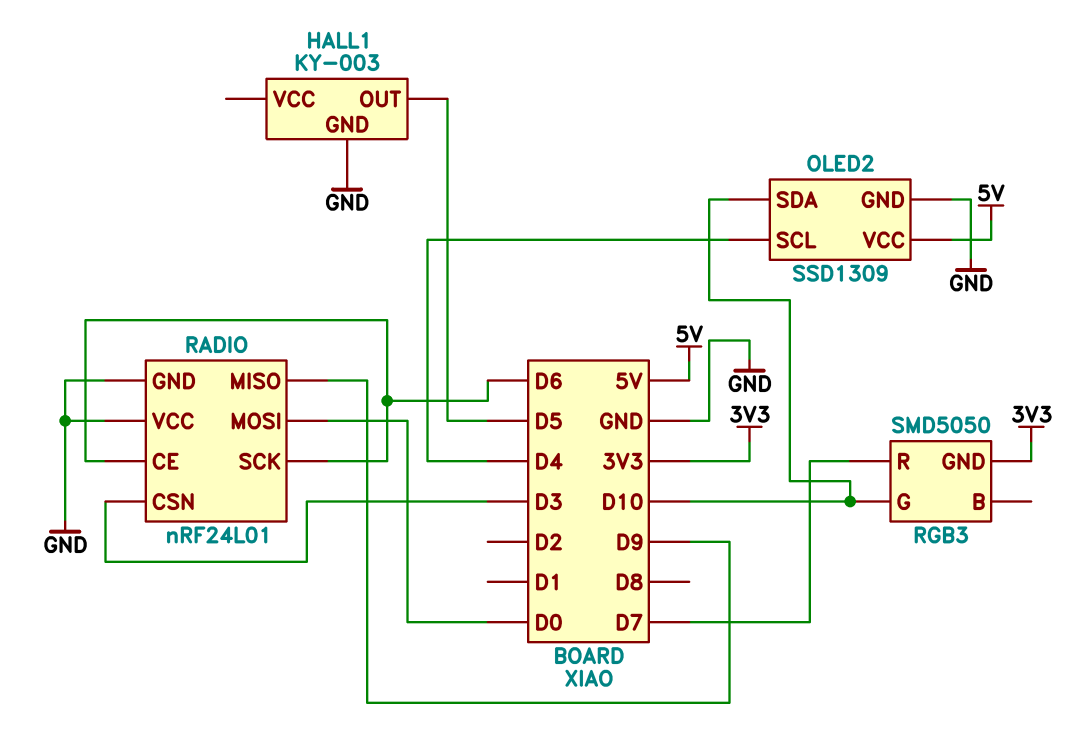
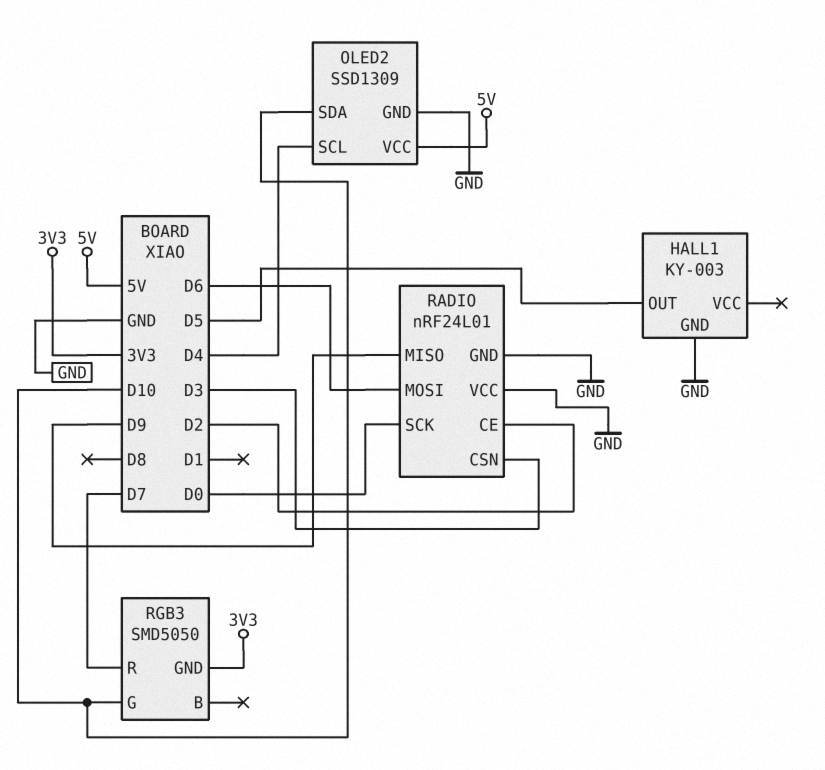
RADIO pin CE: D6 -> D2
RADIO pin MOSI: D0 -> D6
RADIO pin SCK: D6 -> D0

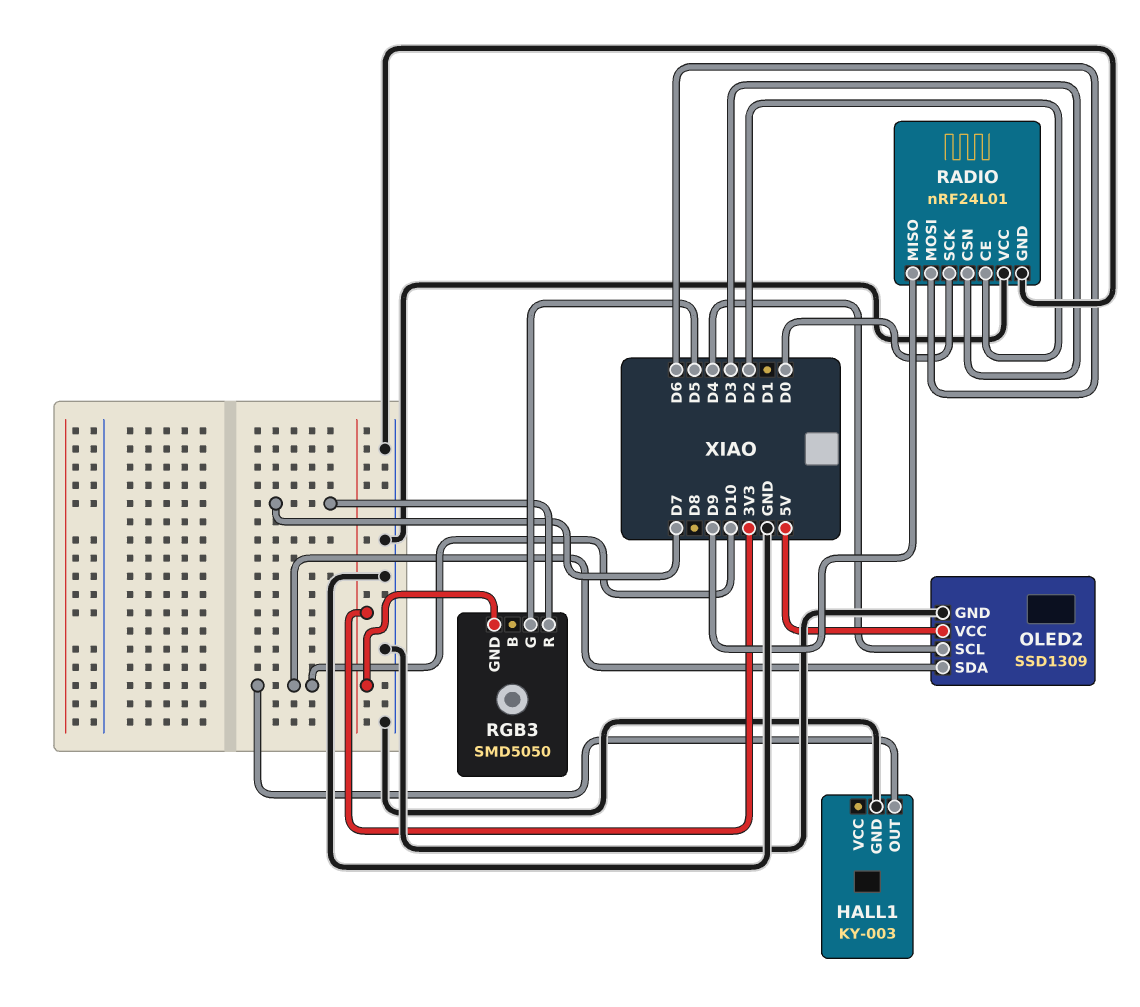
HALL1 pin OUT: D5 -> D10
RGB3 pin G: D10 -> D5

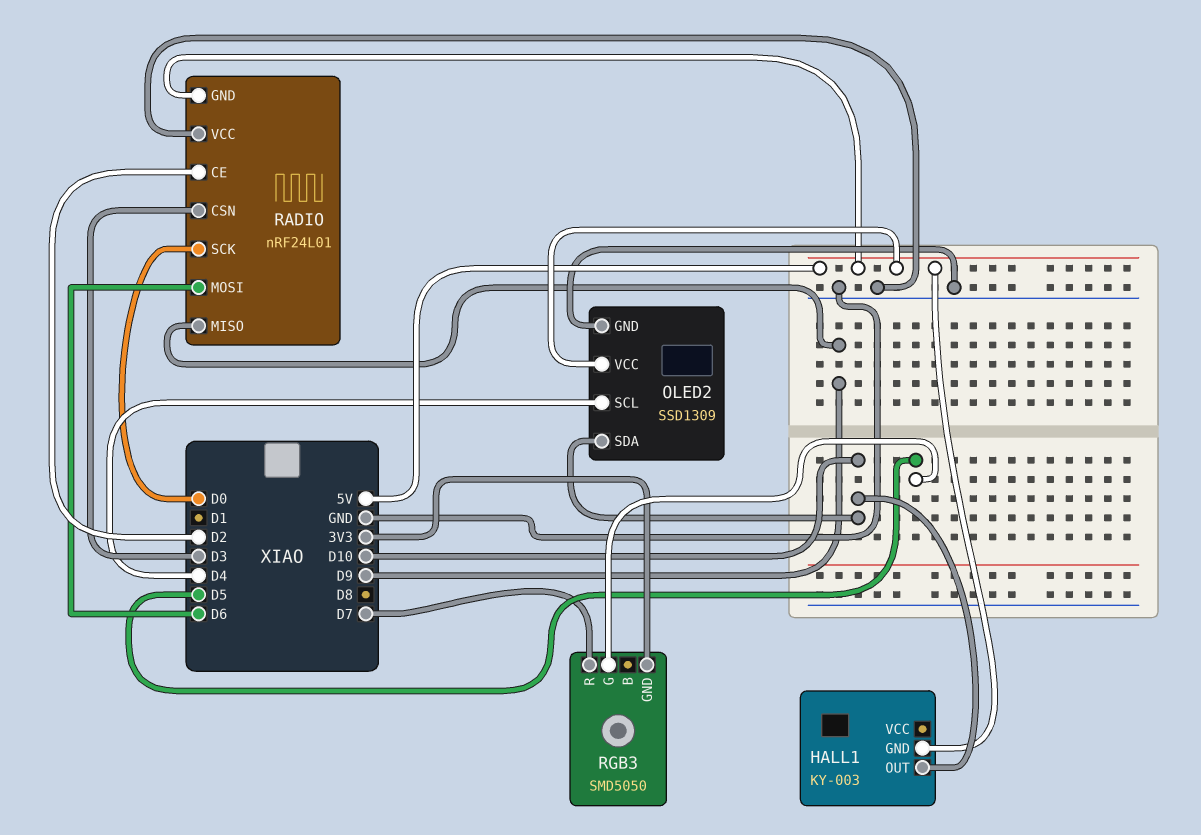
HALL1 pin GND: GND -> 5V
RADIO pin GND: GND -> 5V

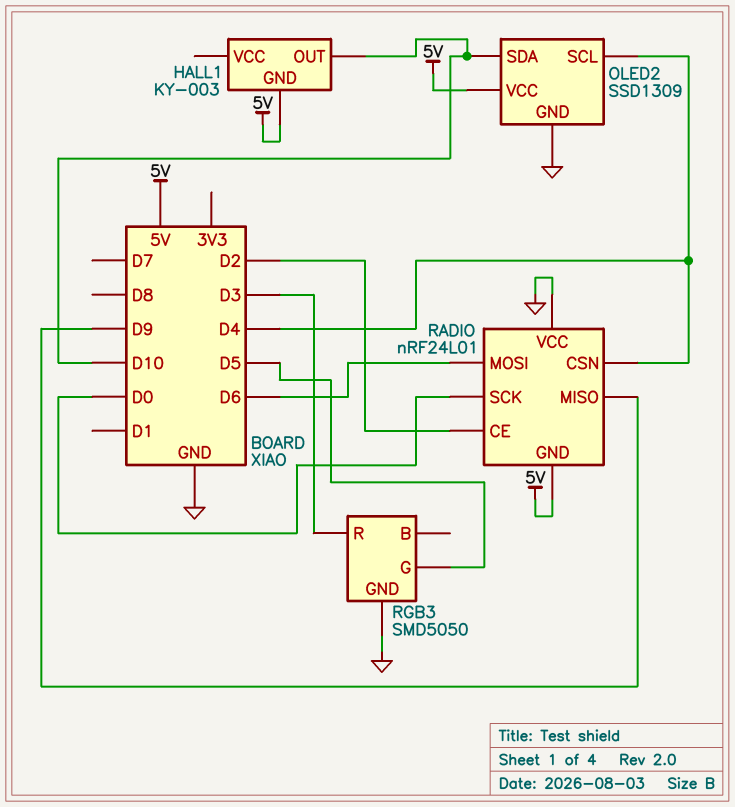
RADIO pin CSN: D3 -> D4
RGB3 pin GND: 3V3 -> GND
RGB3 pin R: D7 -> D3

